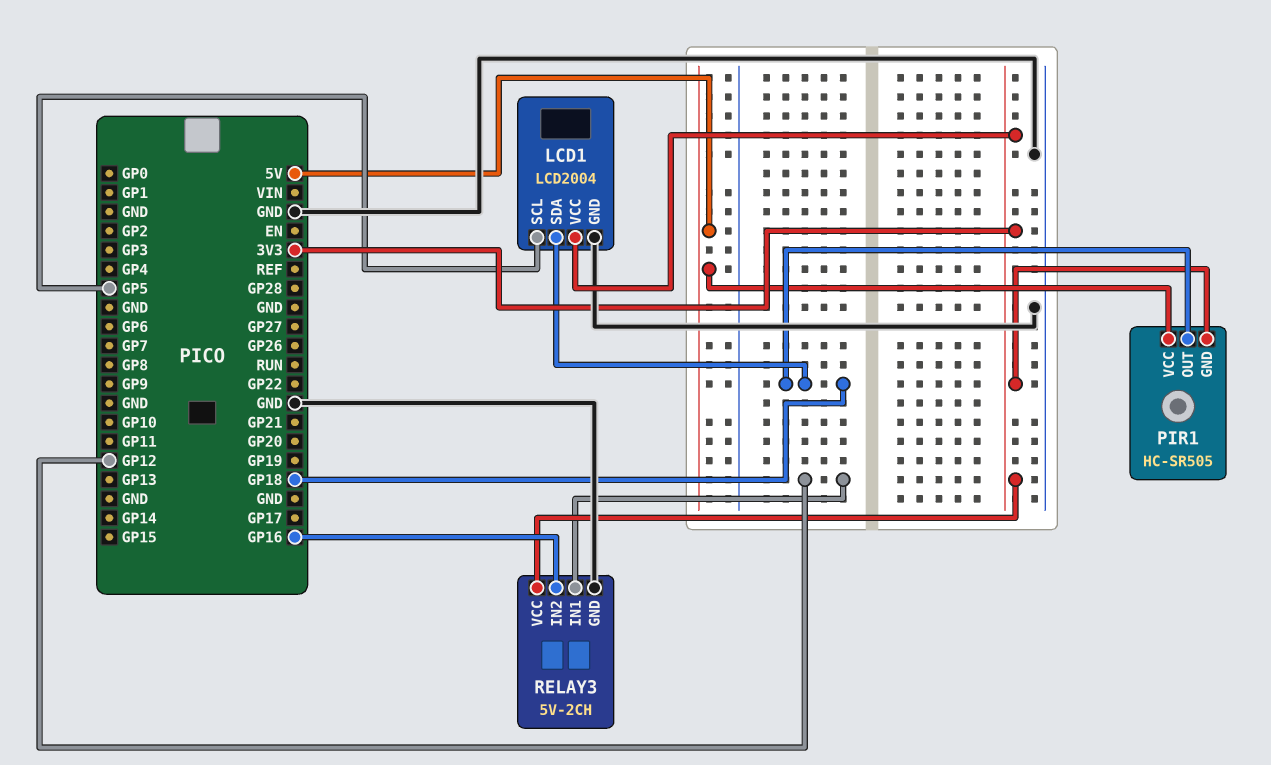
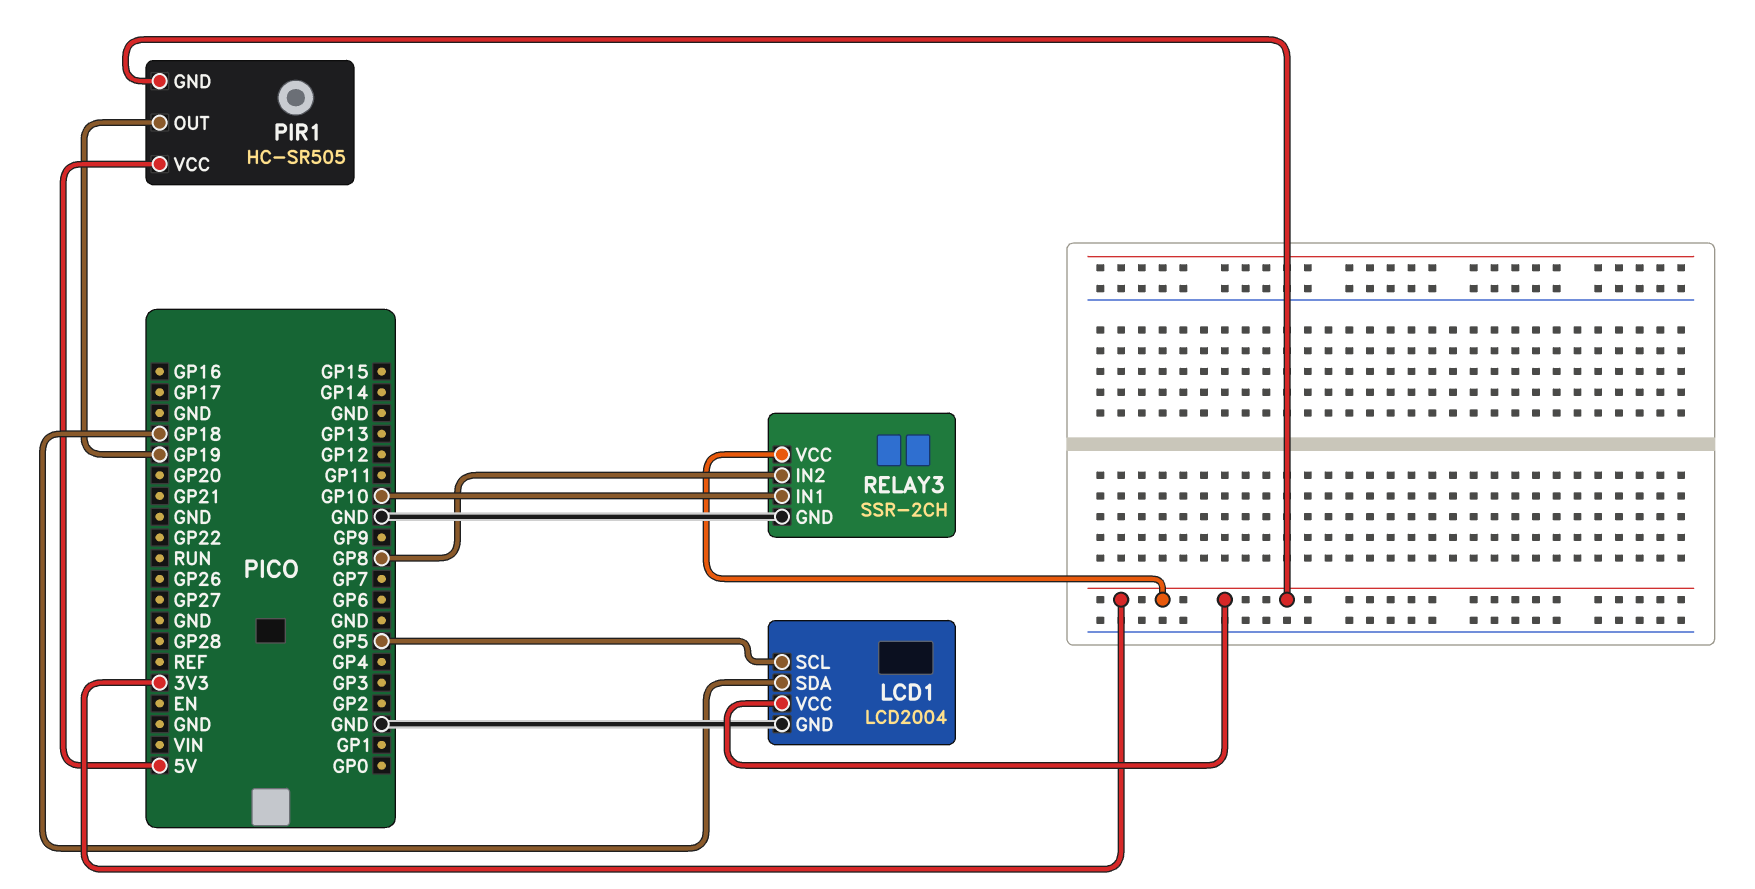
PIR1 pin OUT: GP18 -> GP19
RELAY3: 5V-2CH -> SSR-2CH
RELAY3 pin IN1: GP12 -> GP10
RELAY3 pin IN2: GP16 -> GP8

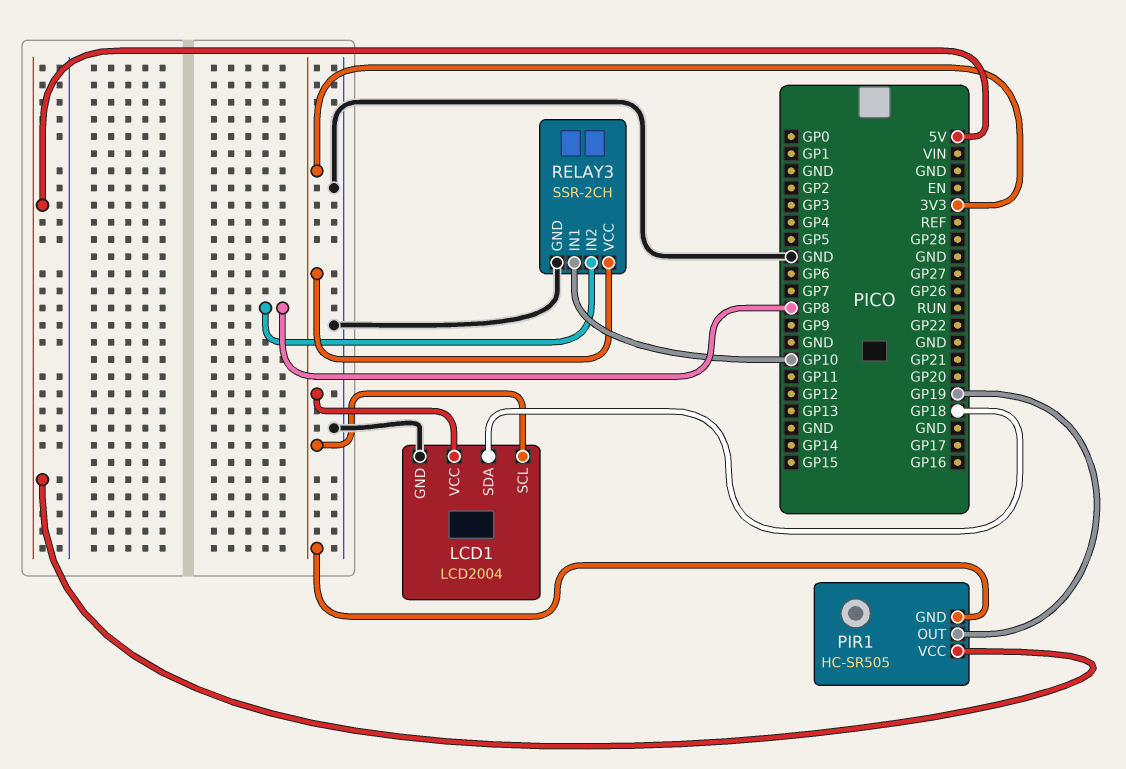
LCD1 pin SCL: GP5 -> 3V3

